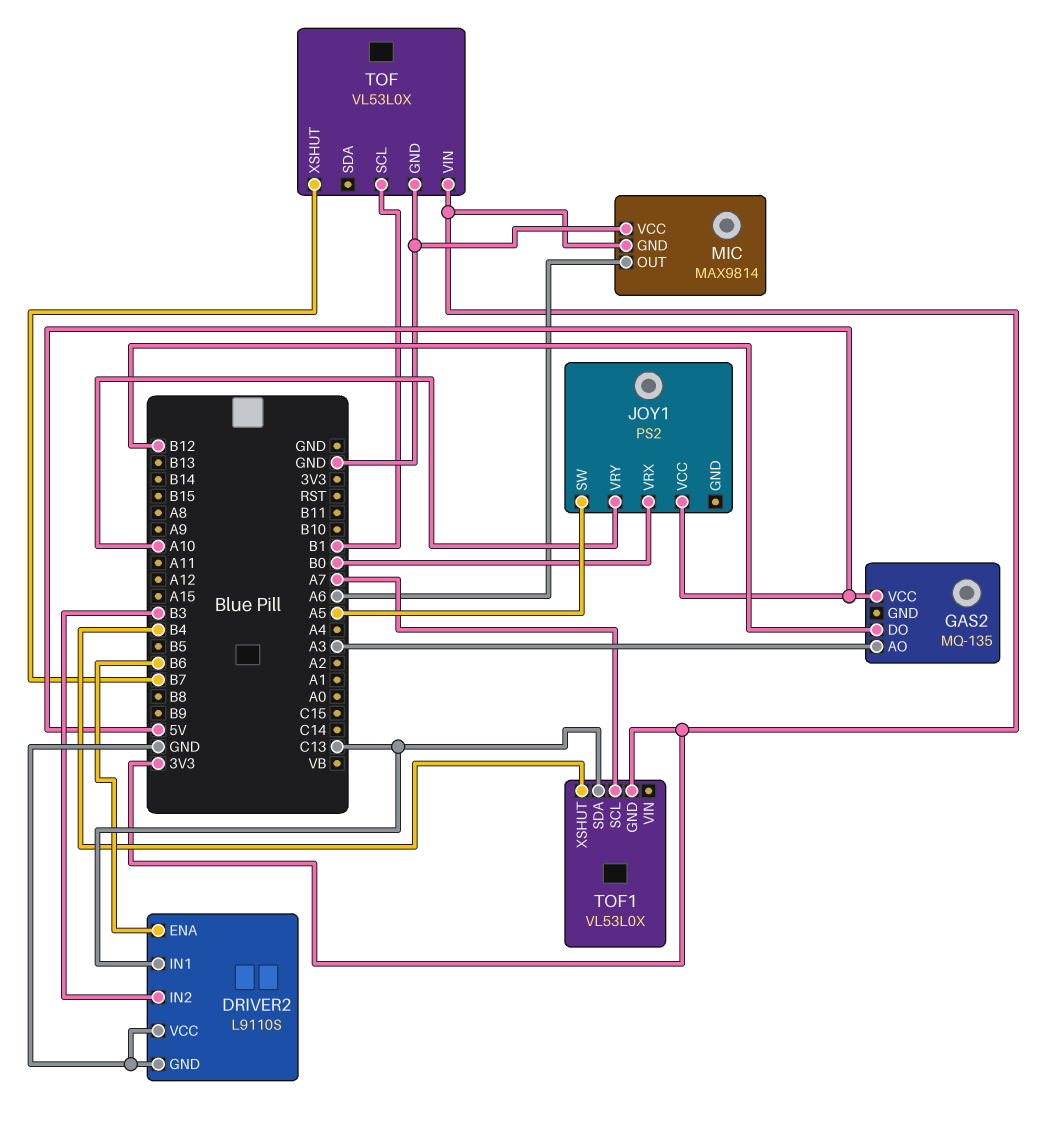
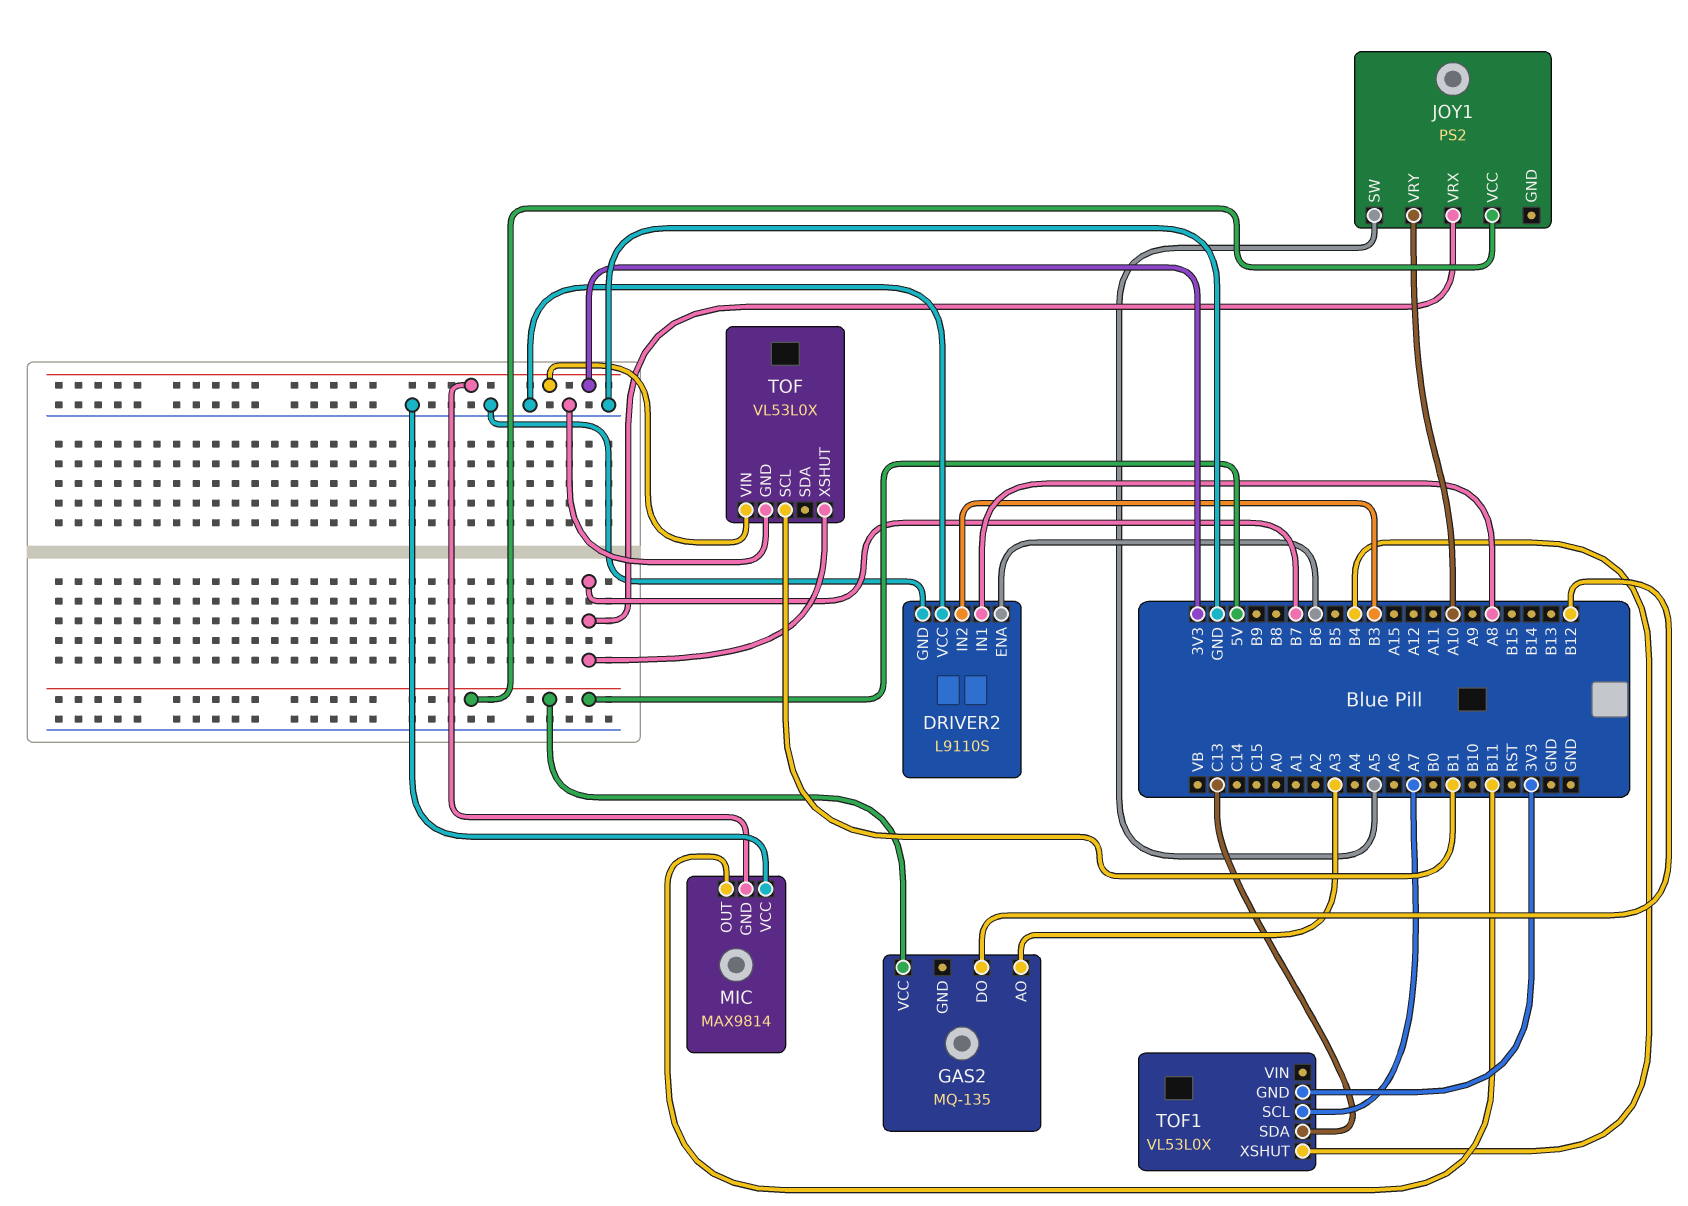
DRIVER2 pin IN1: C13 -> A8
JOY1 pin VRX: B0 -> B7
MIC pin OUT: A6 -> B11

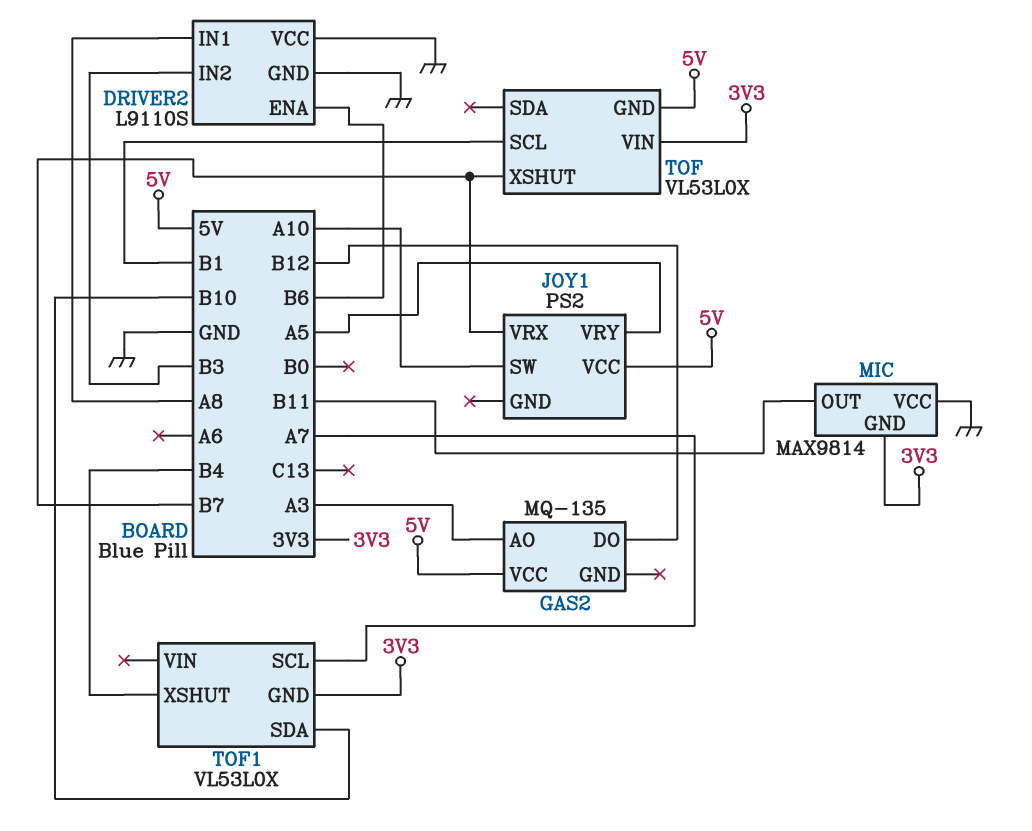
JOY1 pin SW: A5 -> A10
JOY1 pin VRY: A10 -> A5
TOF pin GND: GND -> 5V
TOF1 pin SDA: C13 -> B10

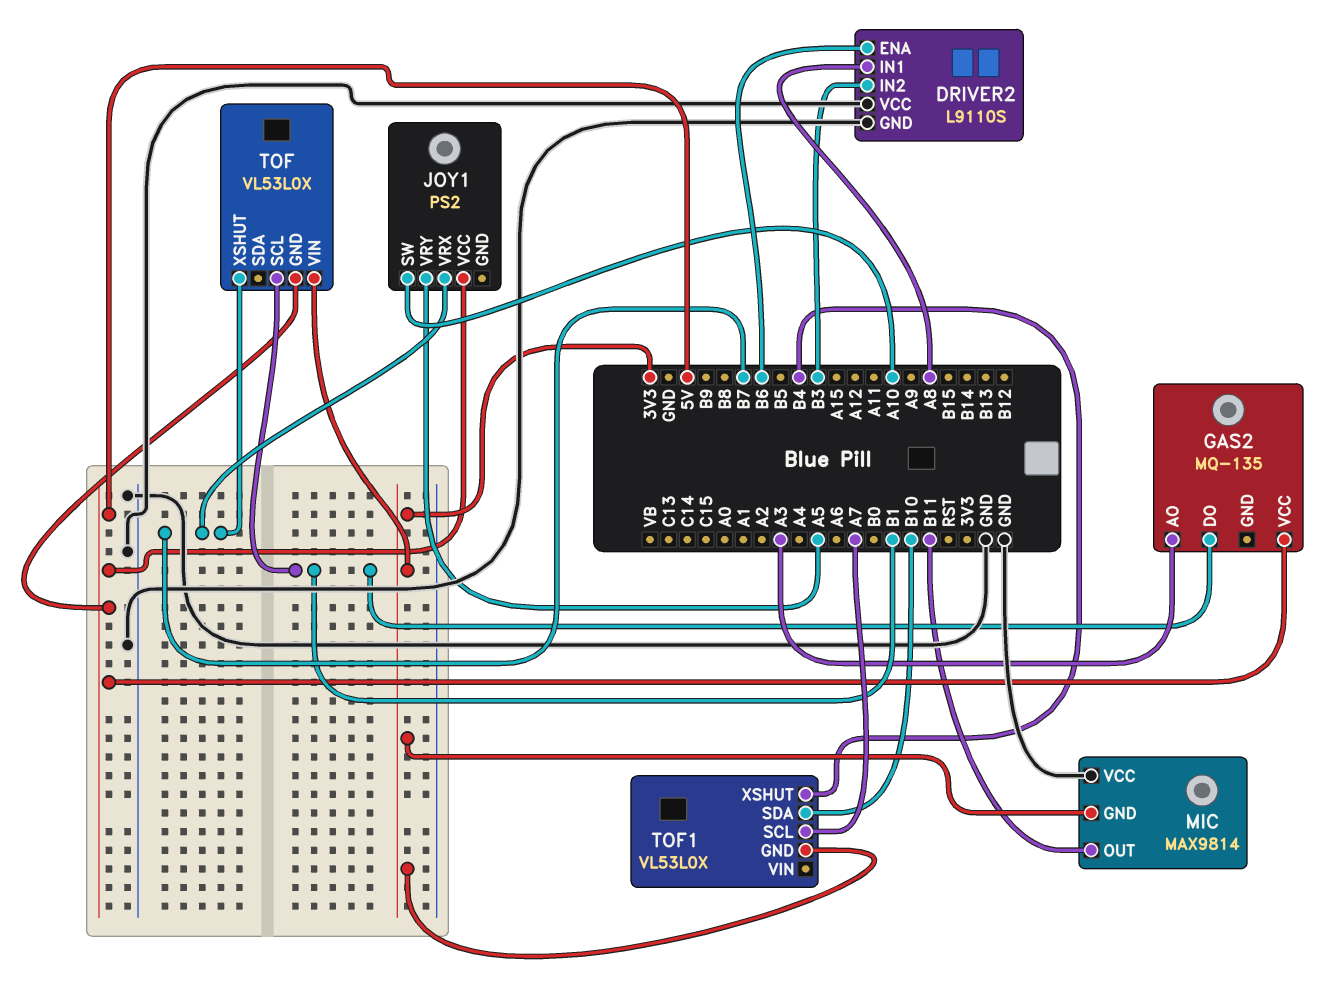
GAS2 pin DO: B12 -> B1

